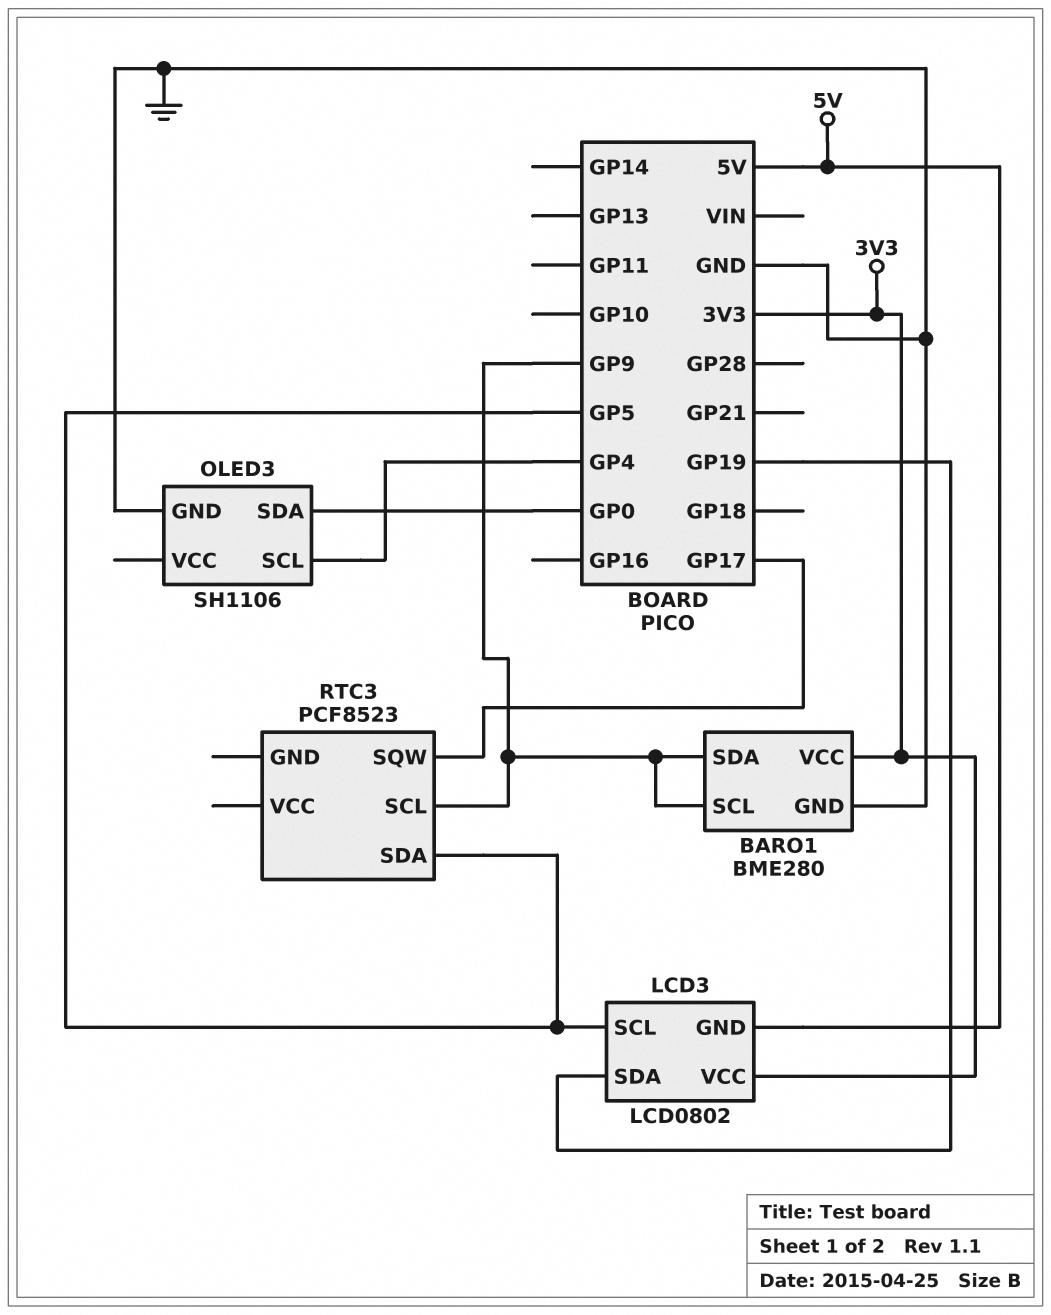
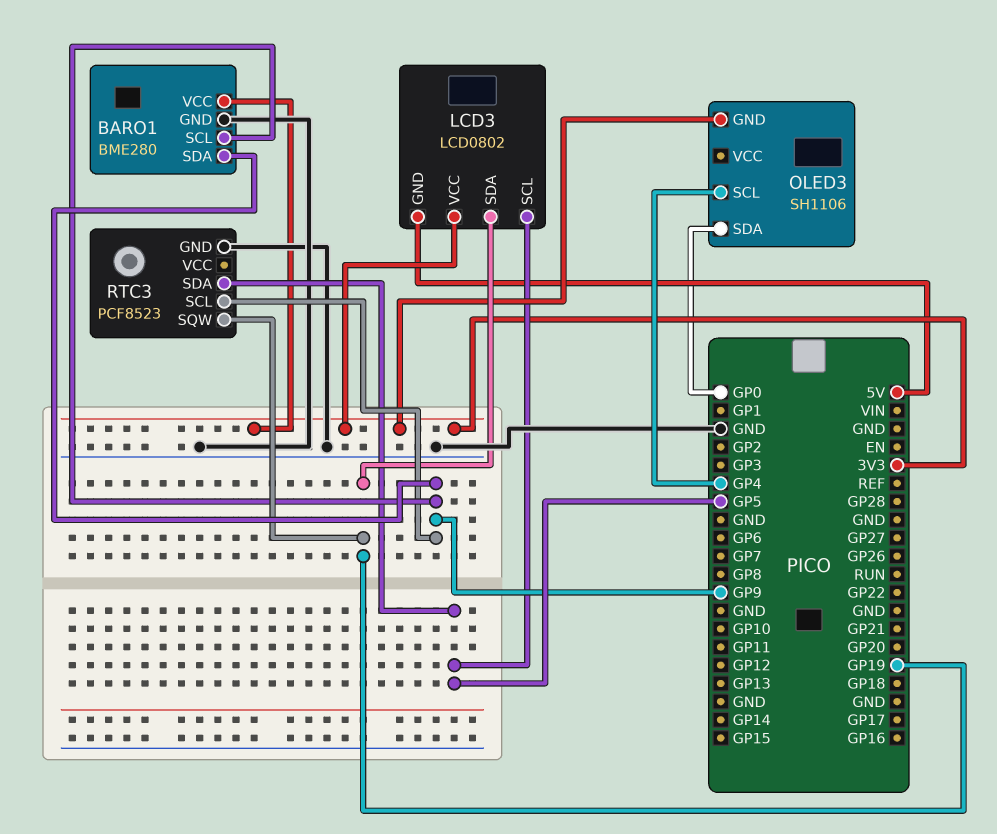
OLED3 pin GND: GND -> 3V3
RTC3 pin GND: none -> GND
RTC3 pin SQW: GP17 -> GP19

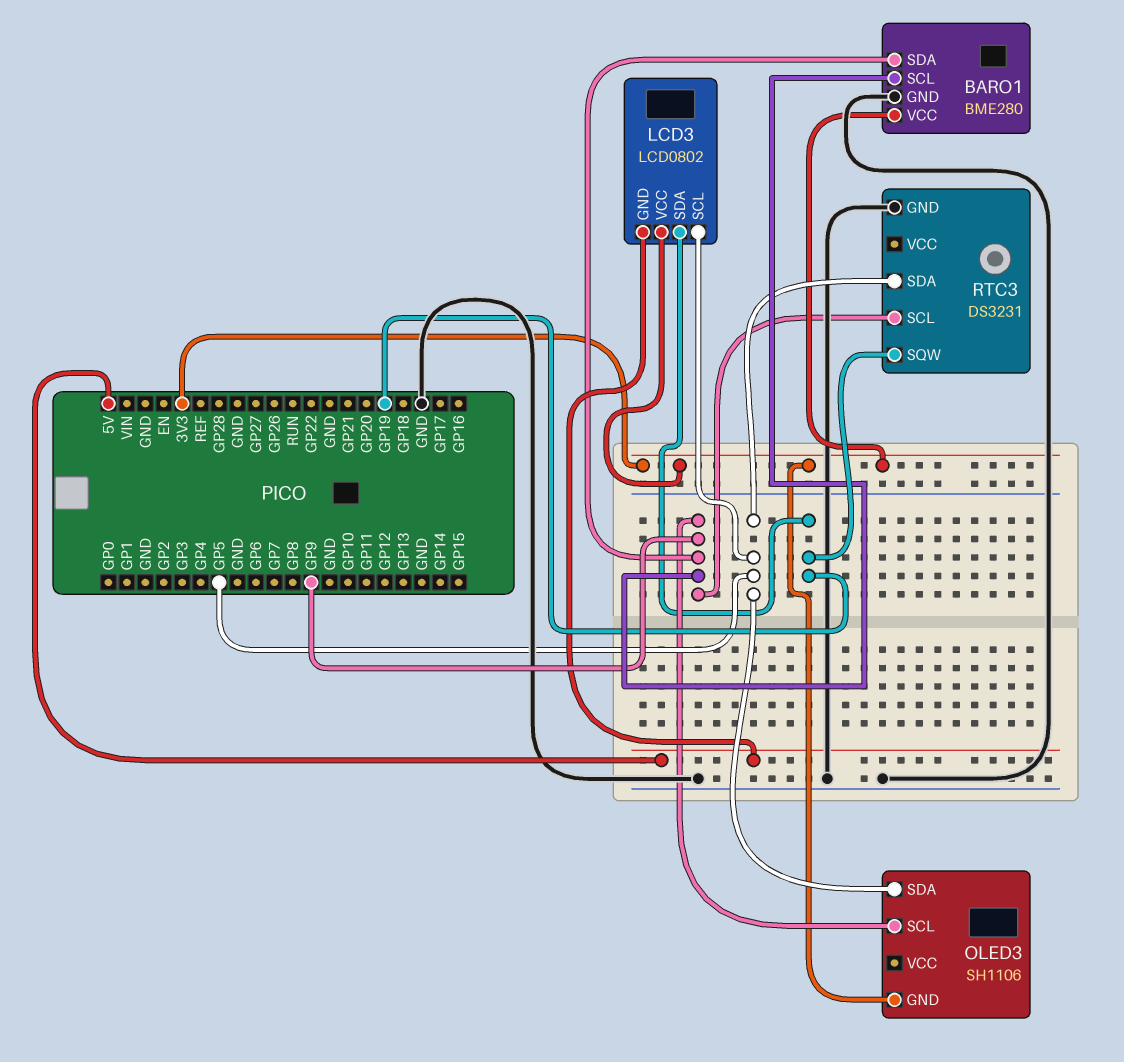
OLED3 pin SCL: GP4 -> GP9
OLED3 pin SDA: GP0 -> GP5
RTC3: PCF8523 -> DS3231

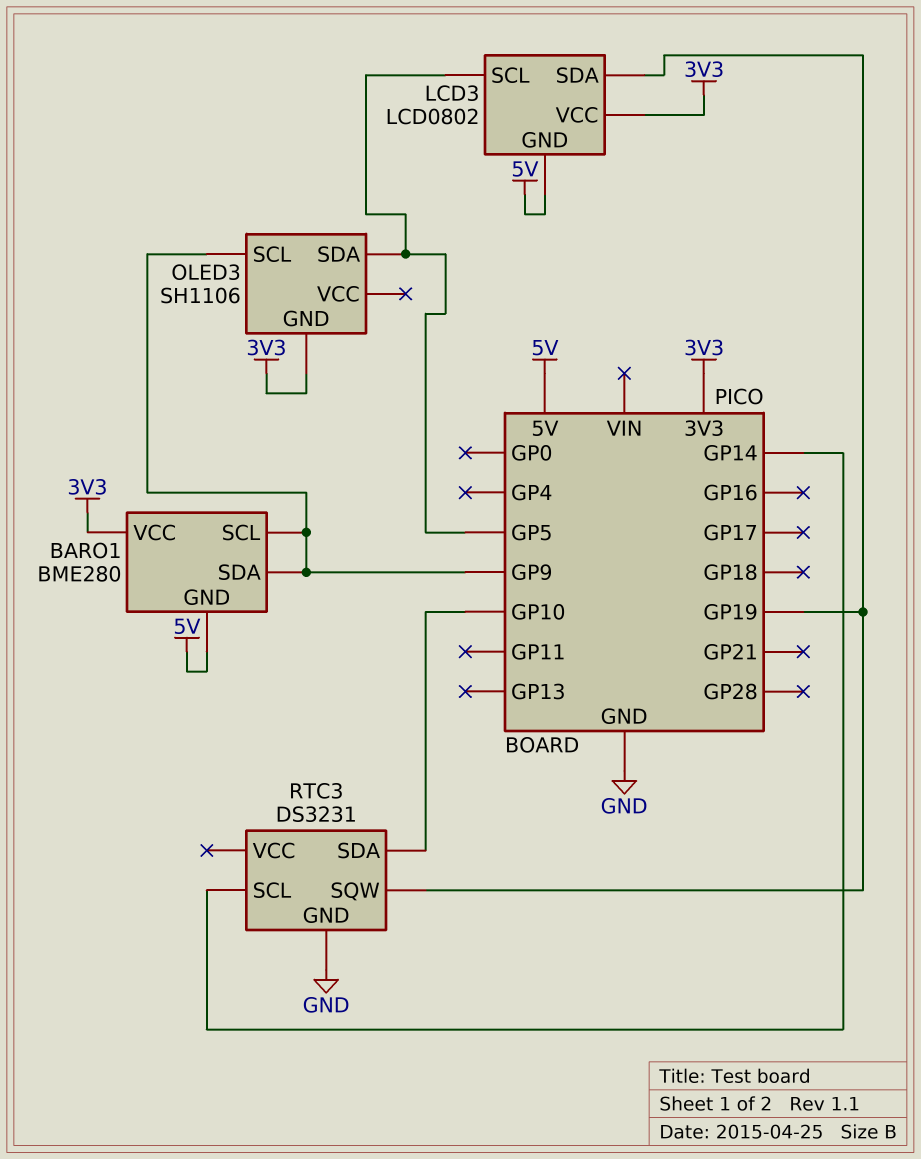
BARO1 pin GND: GND -> 5V
RTC3 pin SCL: GP9 -> GP14
RTC3 pin SDA: GP5 -> GP10

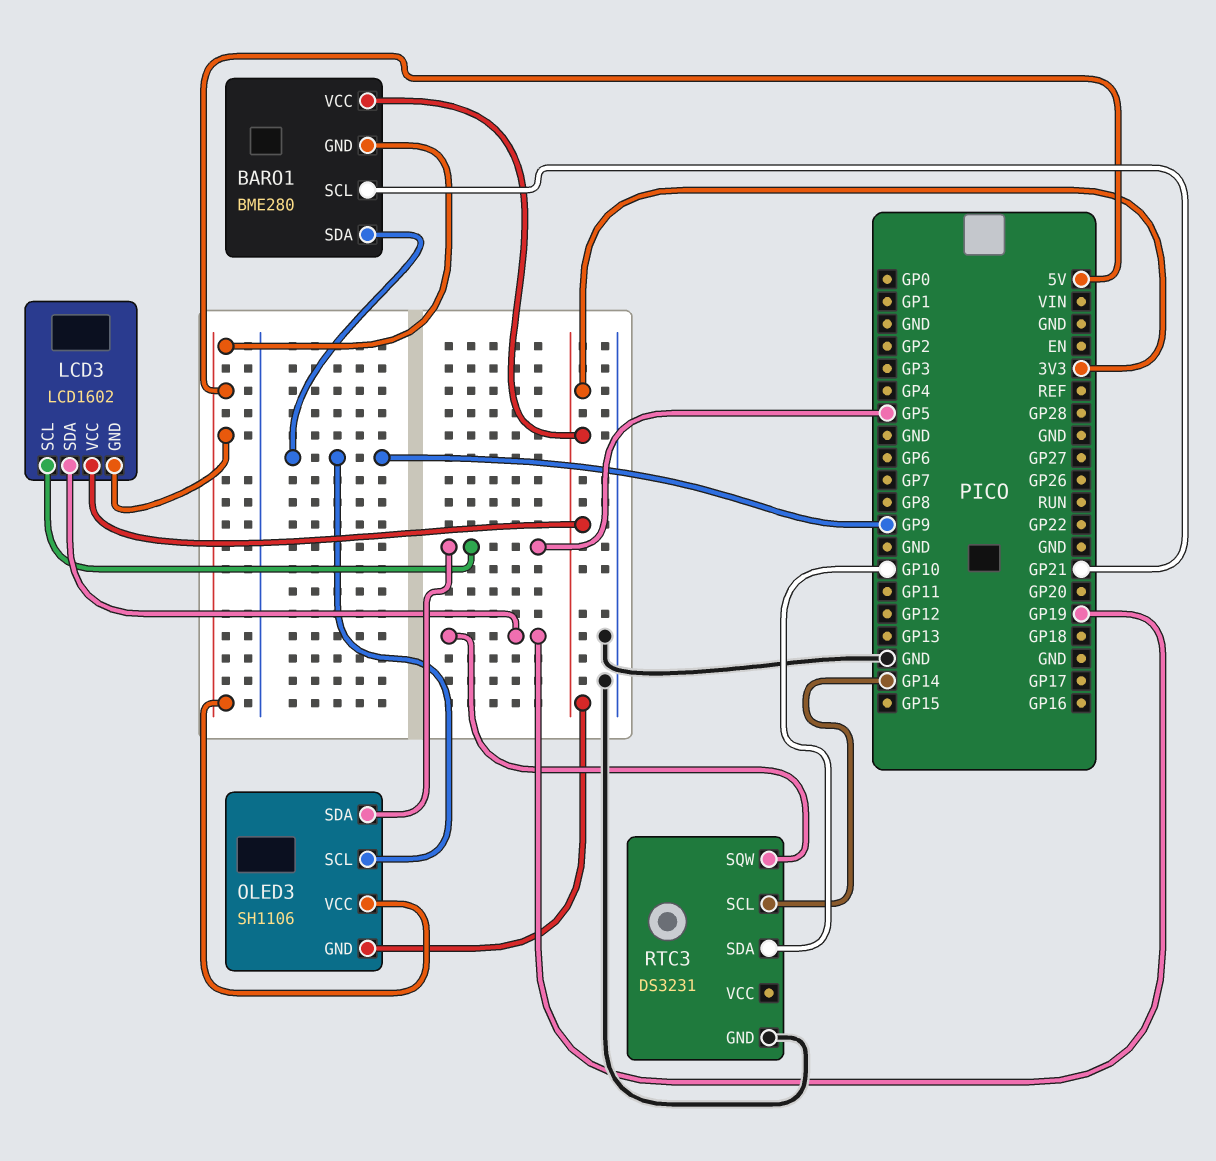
BARO1 pin SCL: GP9 -> GP21
LCD3: LCD0802 -> LCD1602
OLED3 pin VCC: none -> 5V

